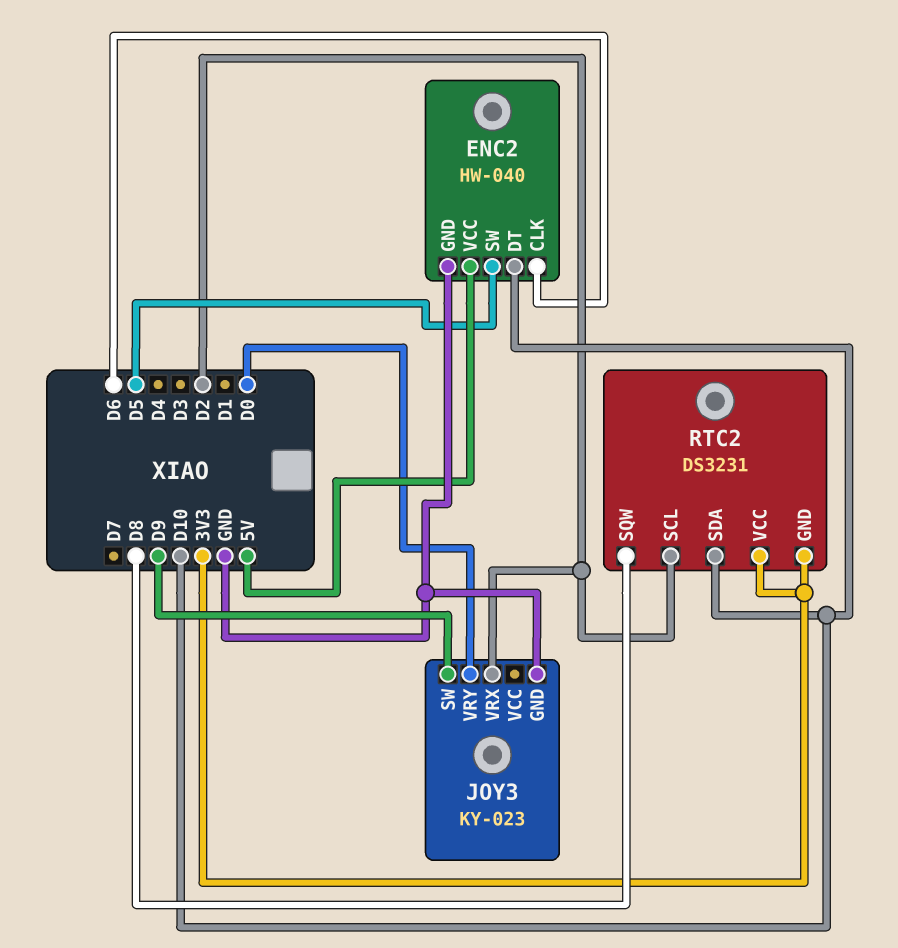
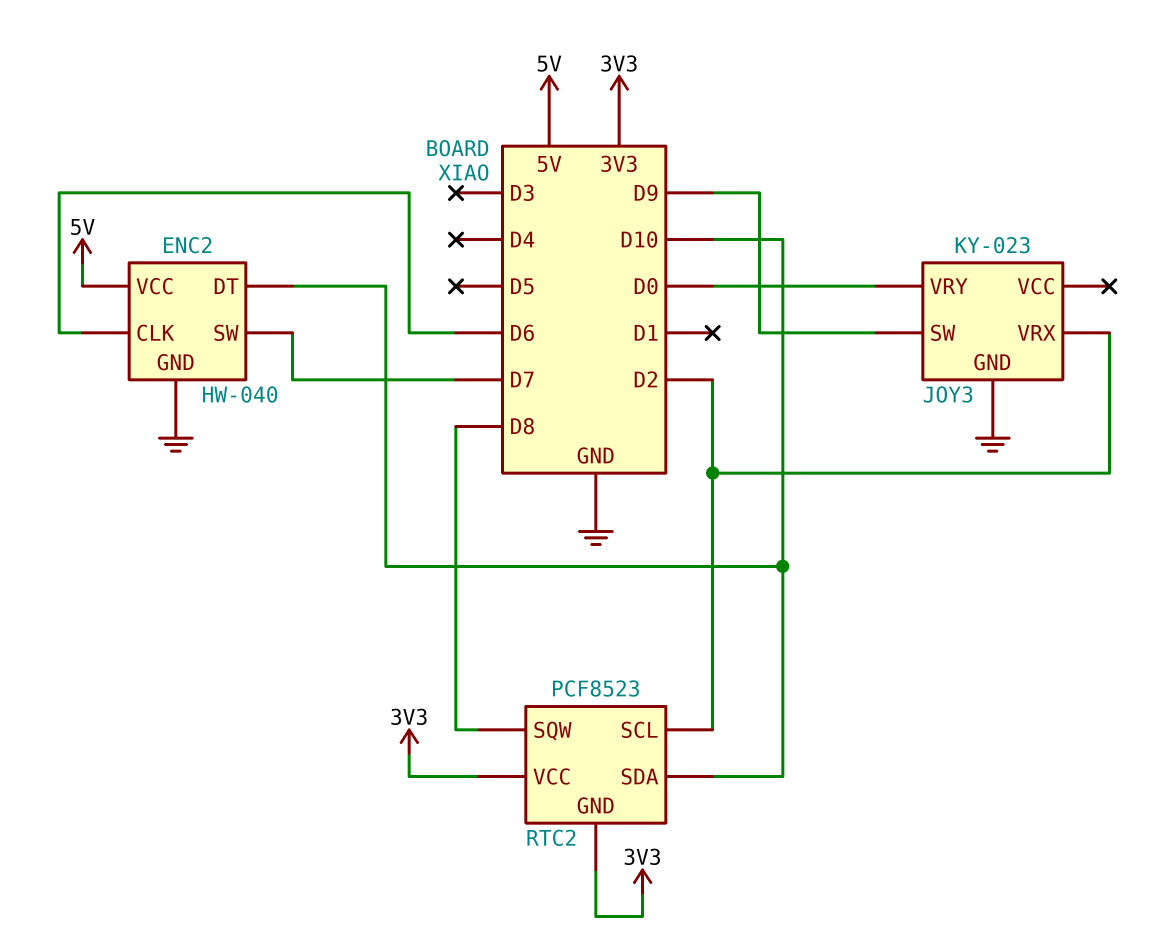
ENC2 pin SW: D5 -> D7
RTC2: DS3231 -> PCF8523

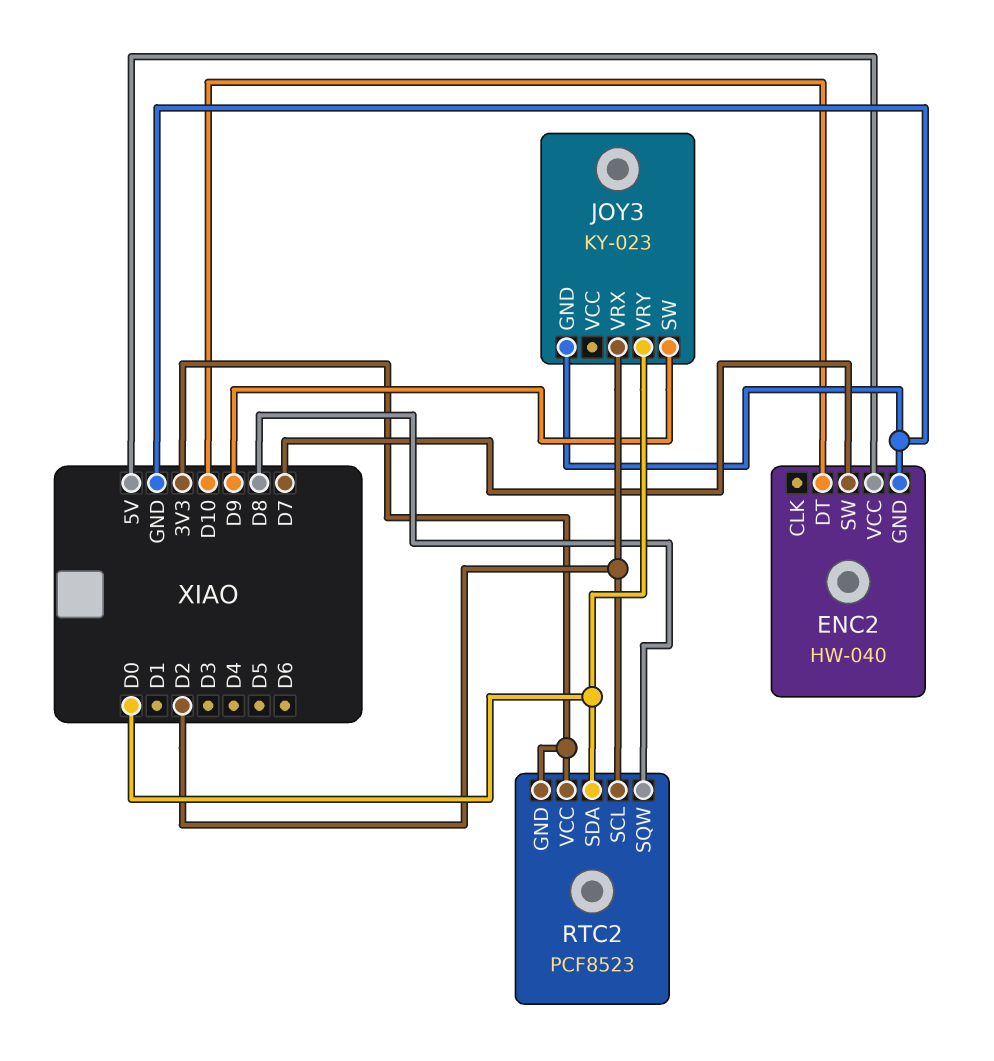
ENC2 pin CLK: D6 -> none
RTC2 pin SDA: D10 -> D0

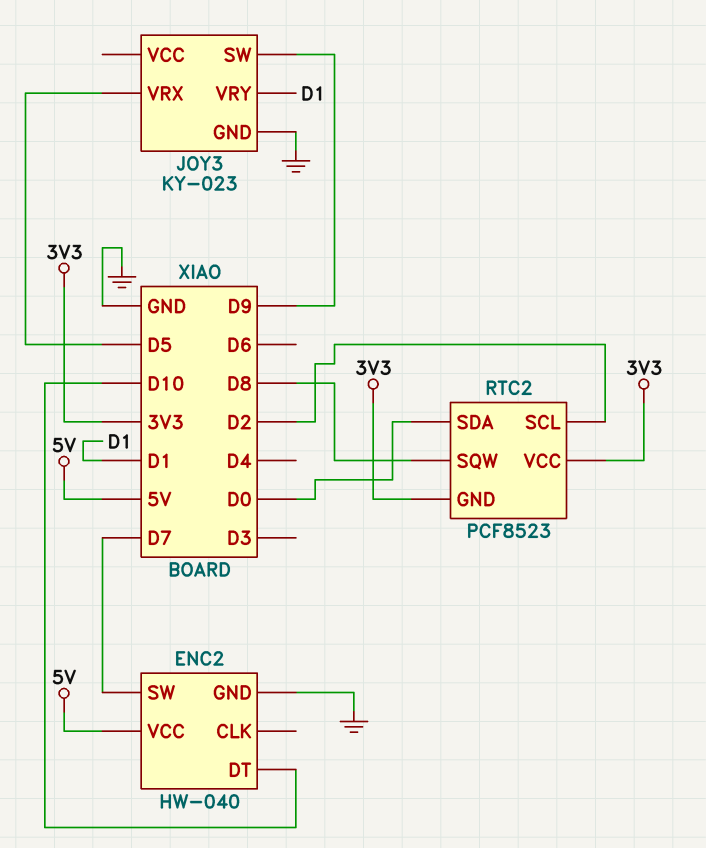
JOY3 pin VRX: D2 -> D5
JOY3 pin VRY: D0 -> D1

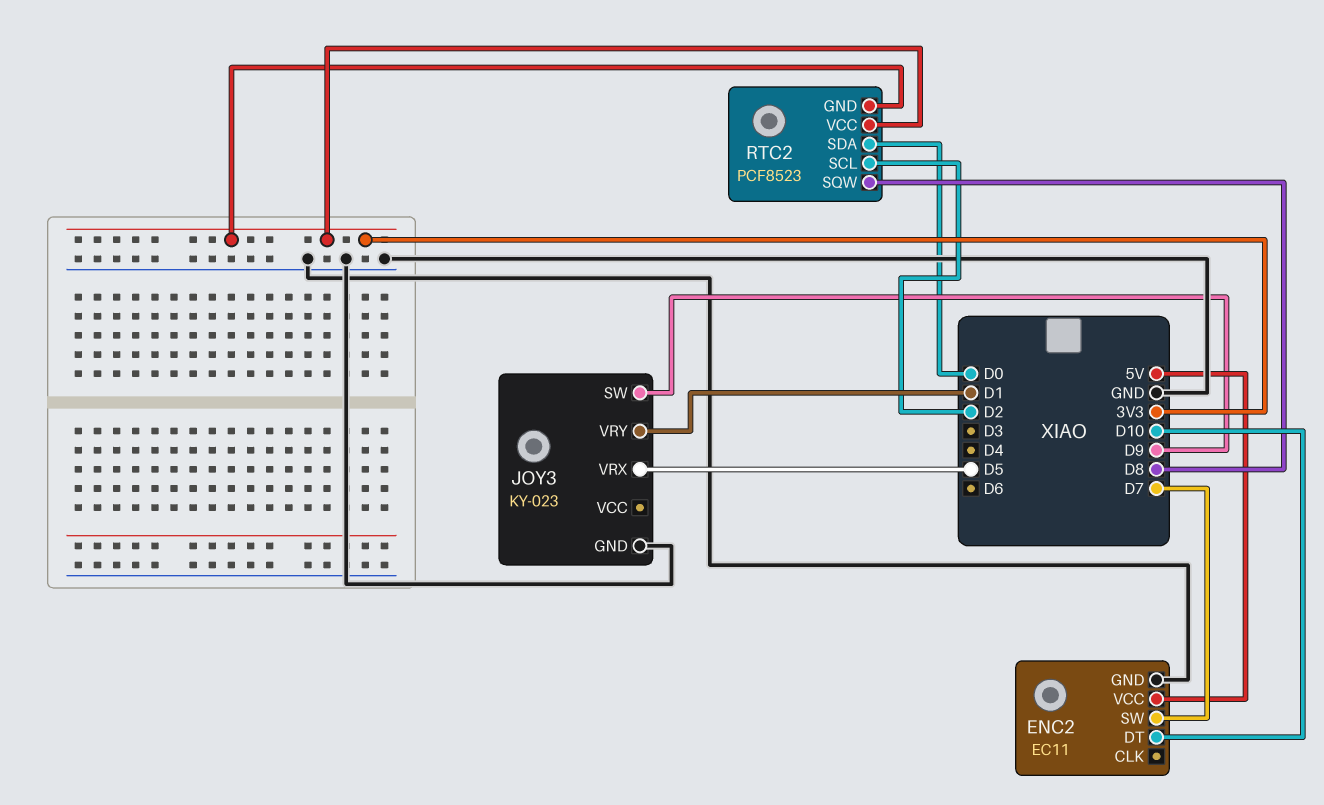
ENC2: HW-040 -> EC11

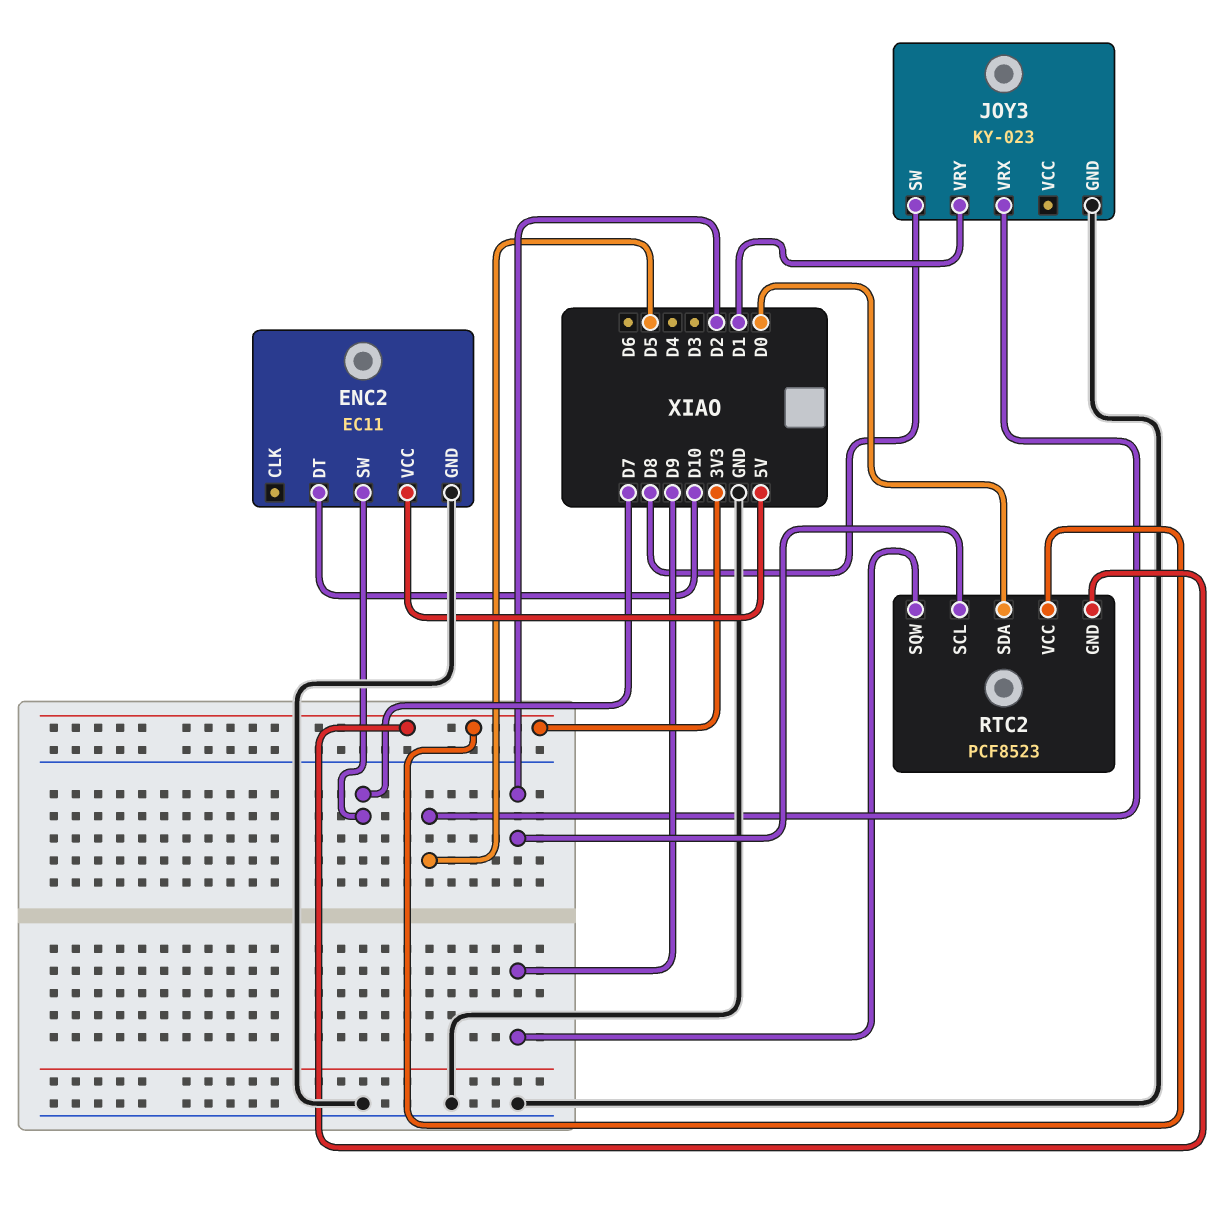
JOY3 pin SW: D9 -> D8
RTC2 pin SQW: D8 -> D9

